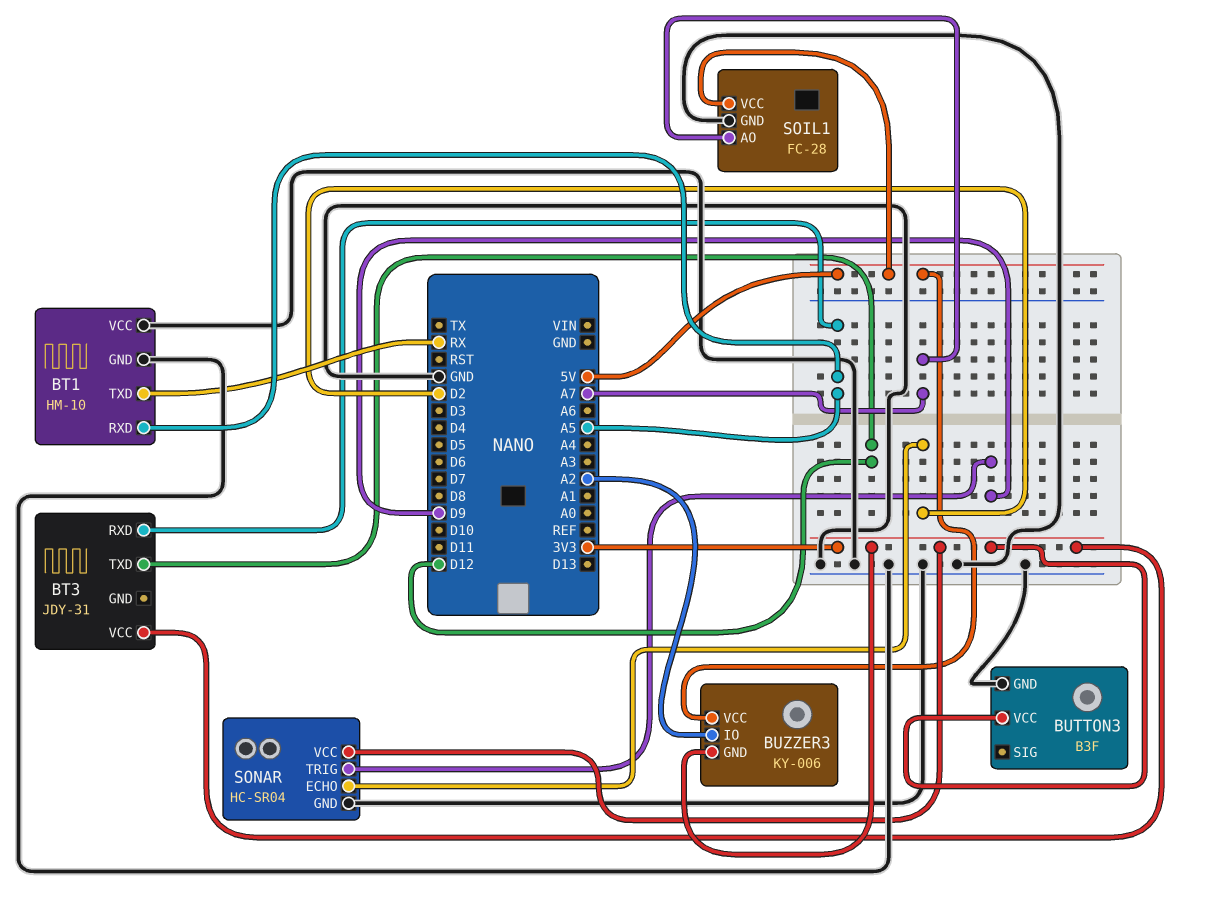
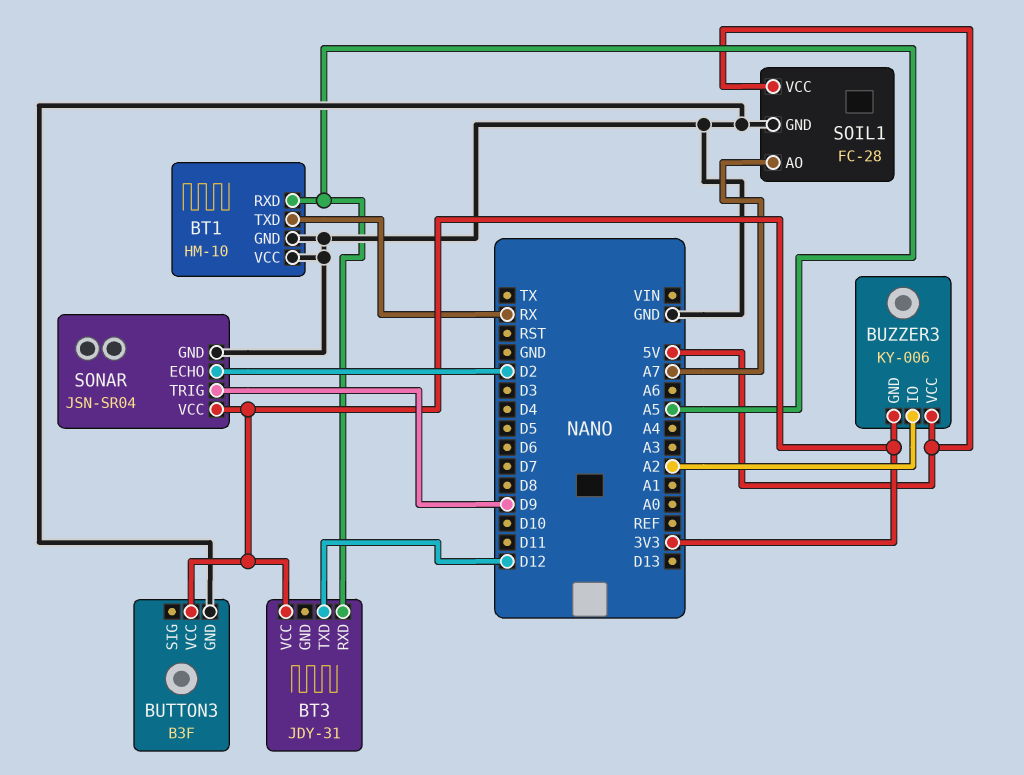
SONAR: HC-SR04 -> JSN-SR04

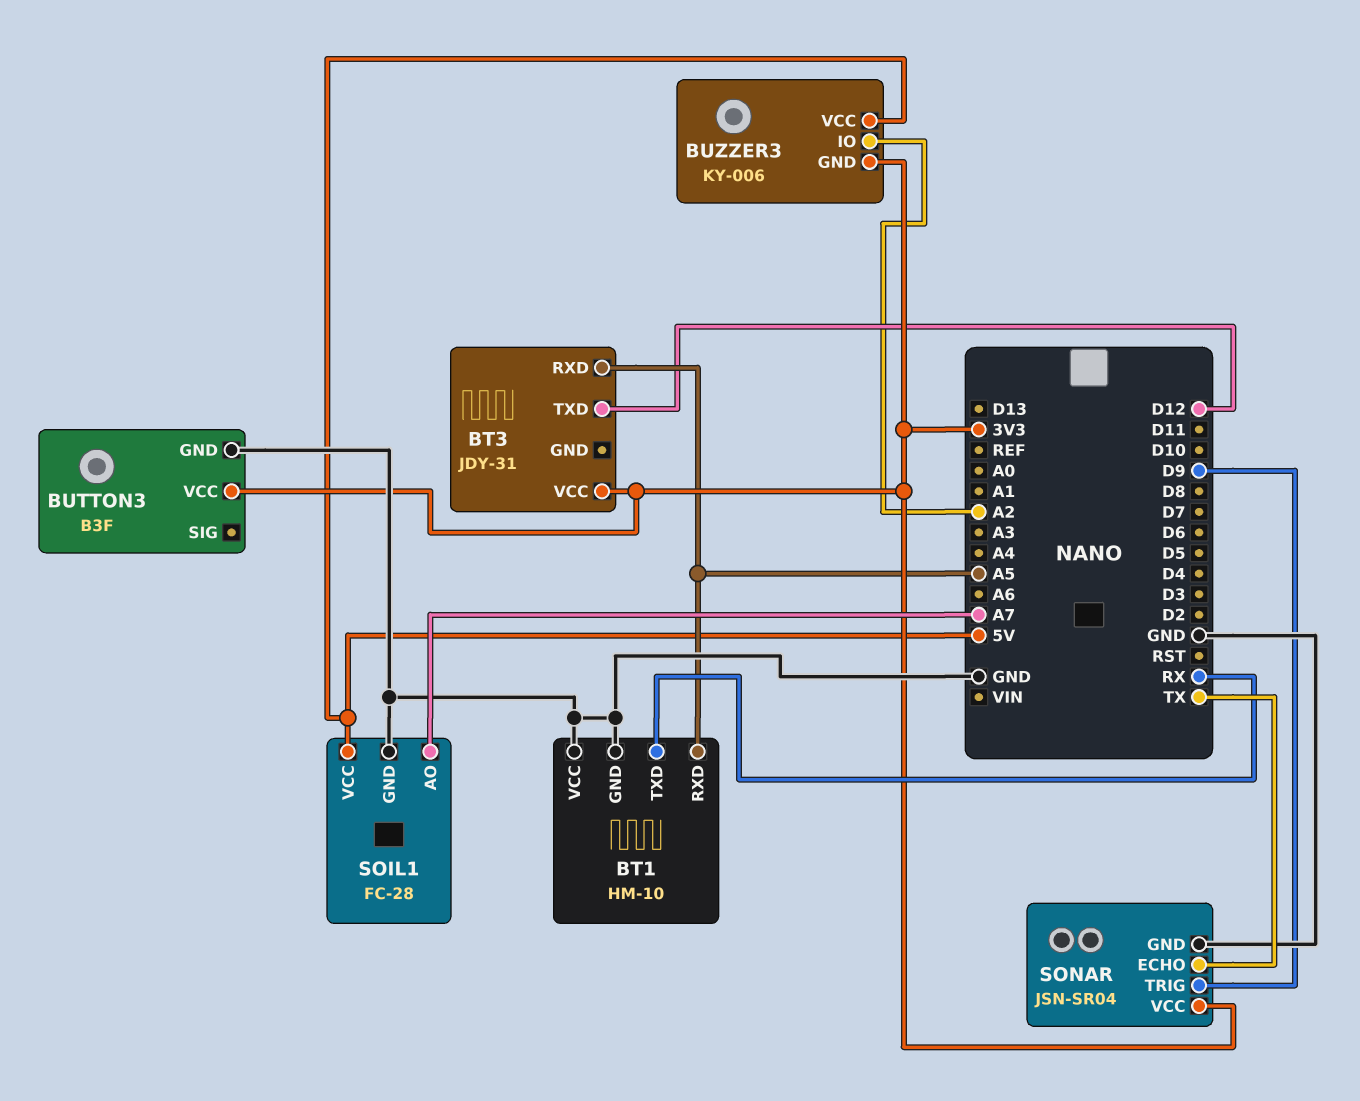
SONAR pin ECHO: D2 -> TX

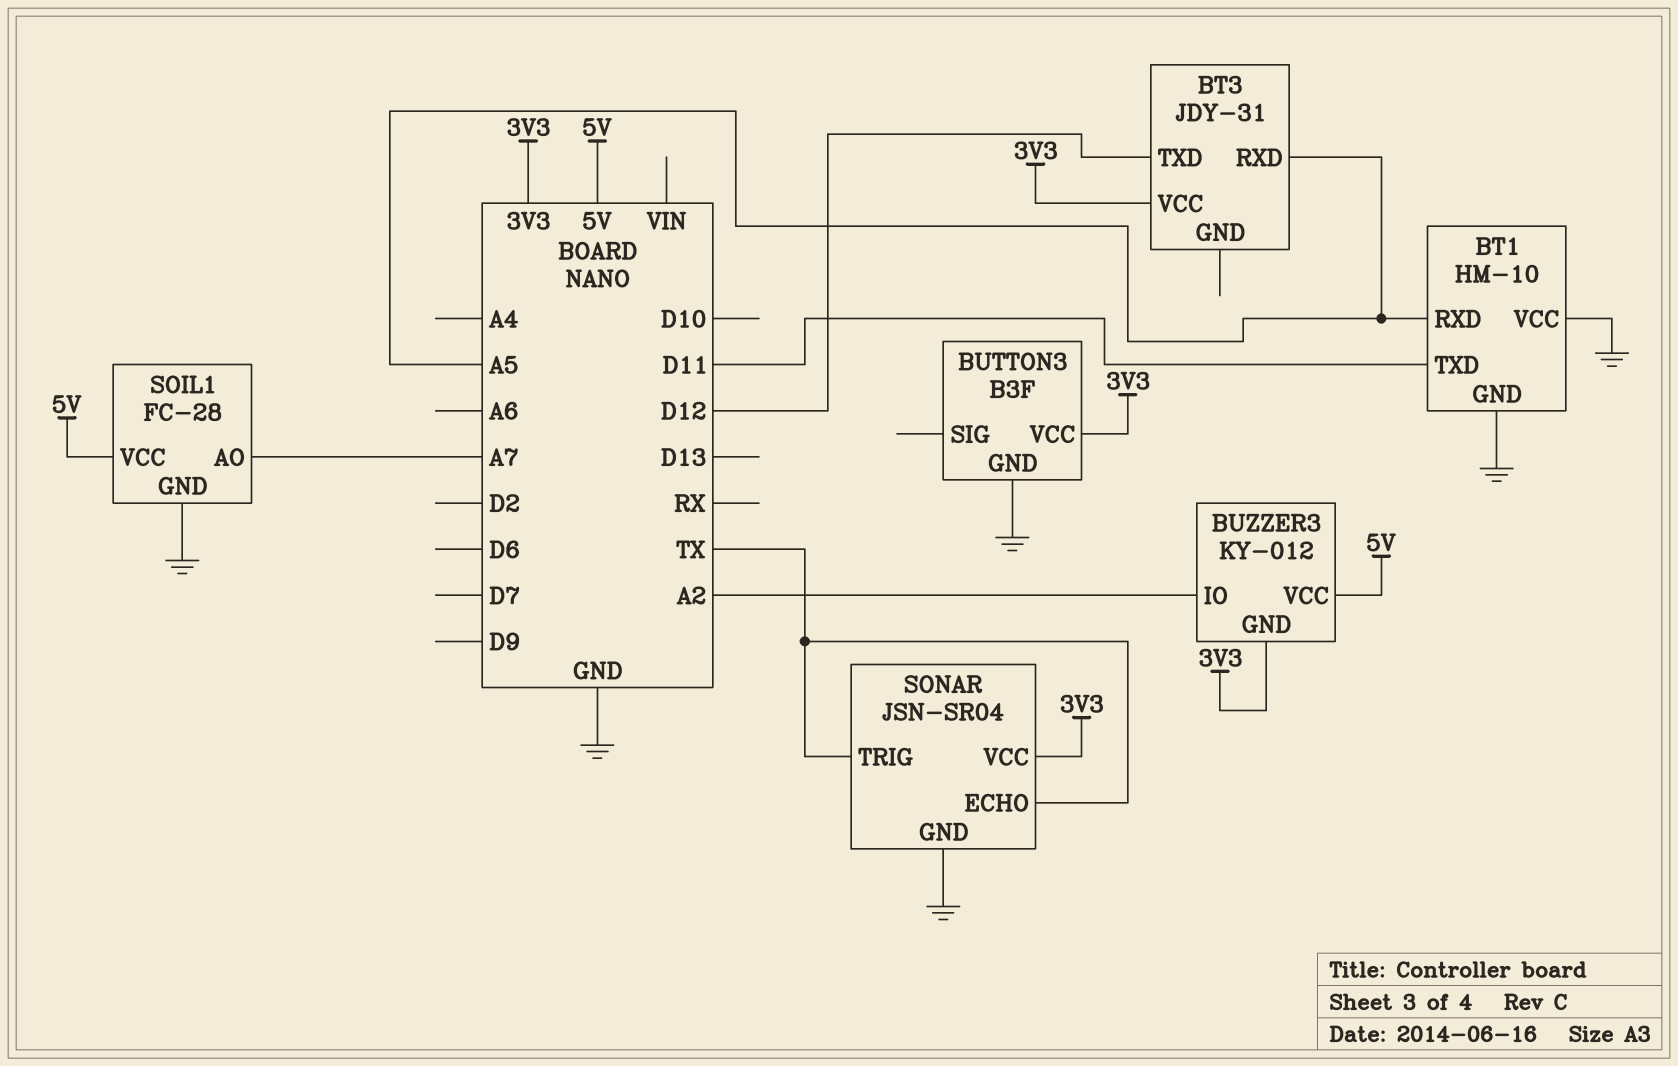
BT1 pin TXD: RX -> D11
BUZZER3: KY-006 -> KY-012
SONAR pin TRIG: D9 -> TX

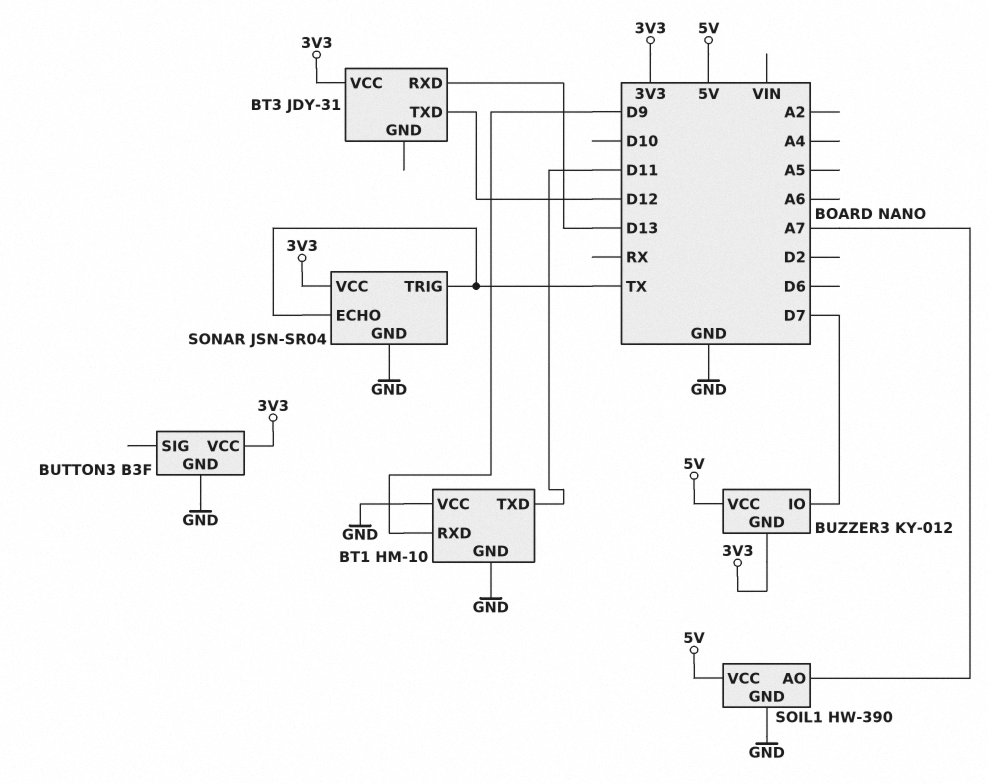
BT1 pin RXD: A5 -> D9
BT3 pin RXD: A5 -> D13
BUZZER3 pin IO: A2 -> D7
SOIL1: FC-28 -> HW-390

